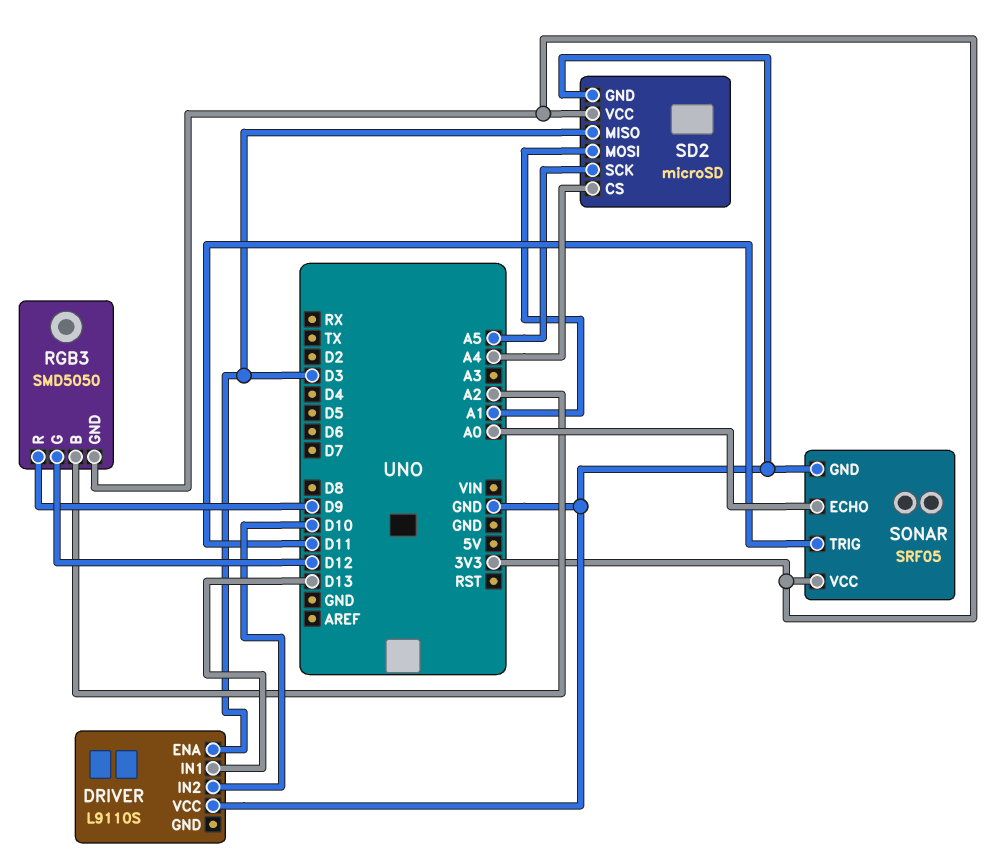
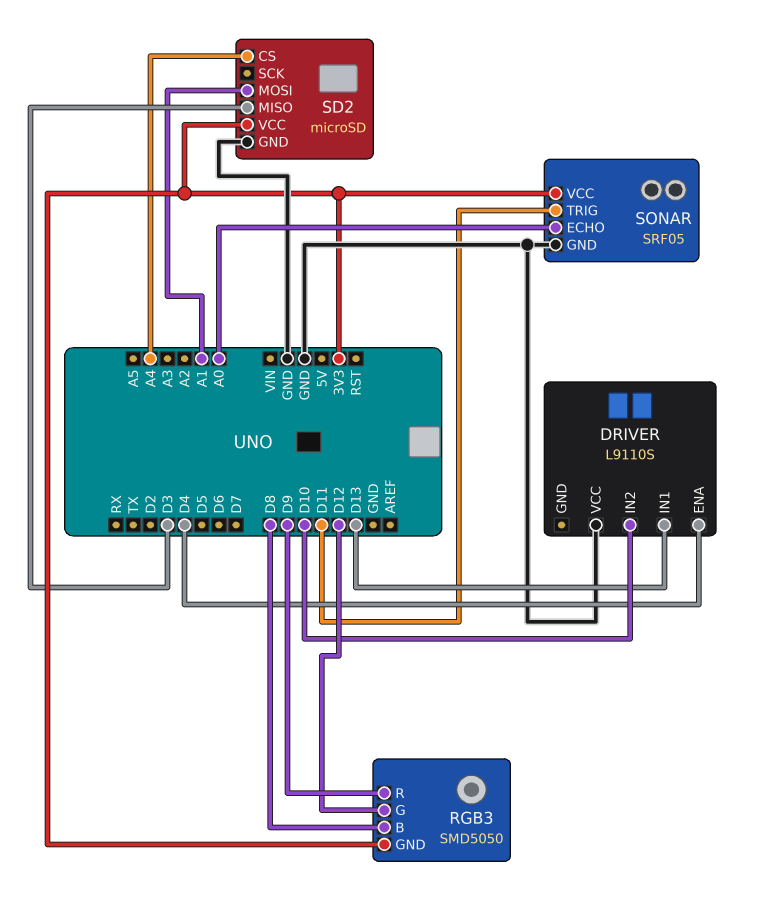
DRIVER pin ENA: D3 -> D4
RGB3 pin B: A2 -> D8
SD2 pin SCK: A5 -> none

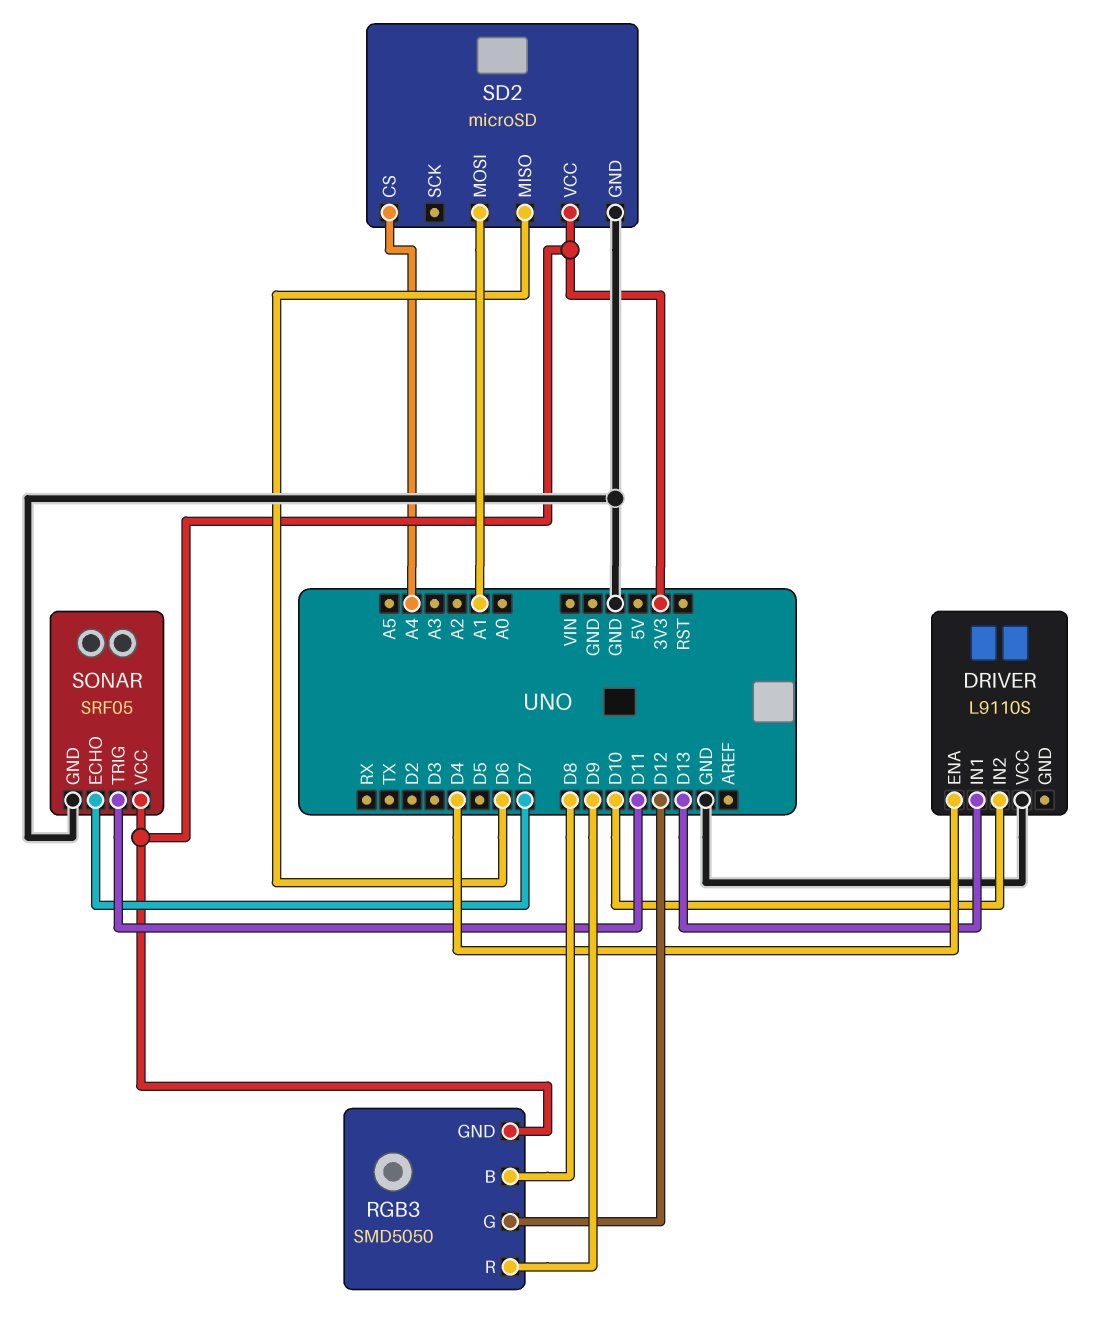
SD2 pin MISO: D3 -> D6
SONAR pin ECHO: A0 -> D7

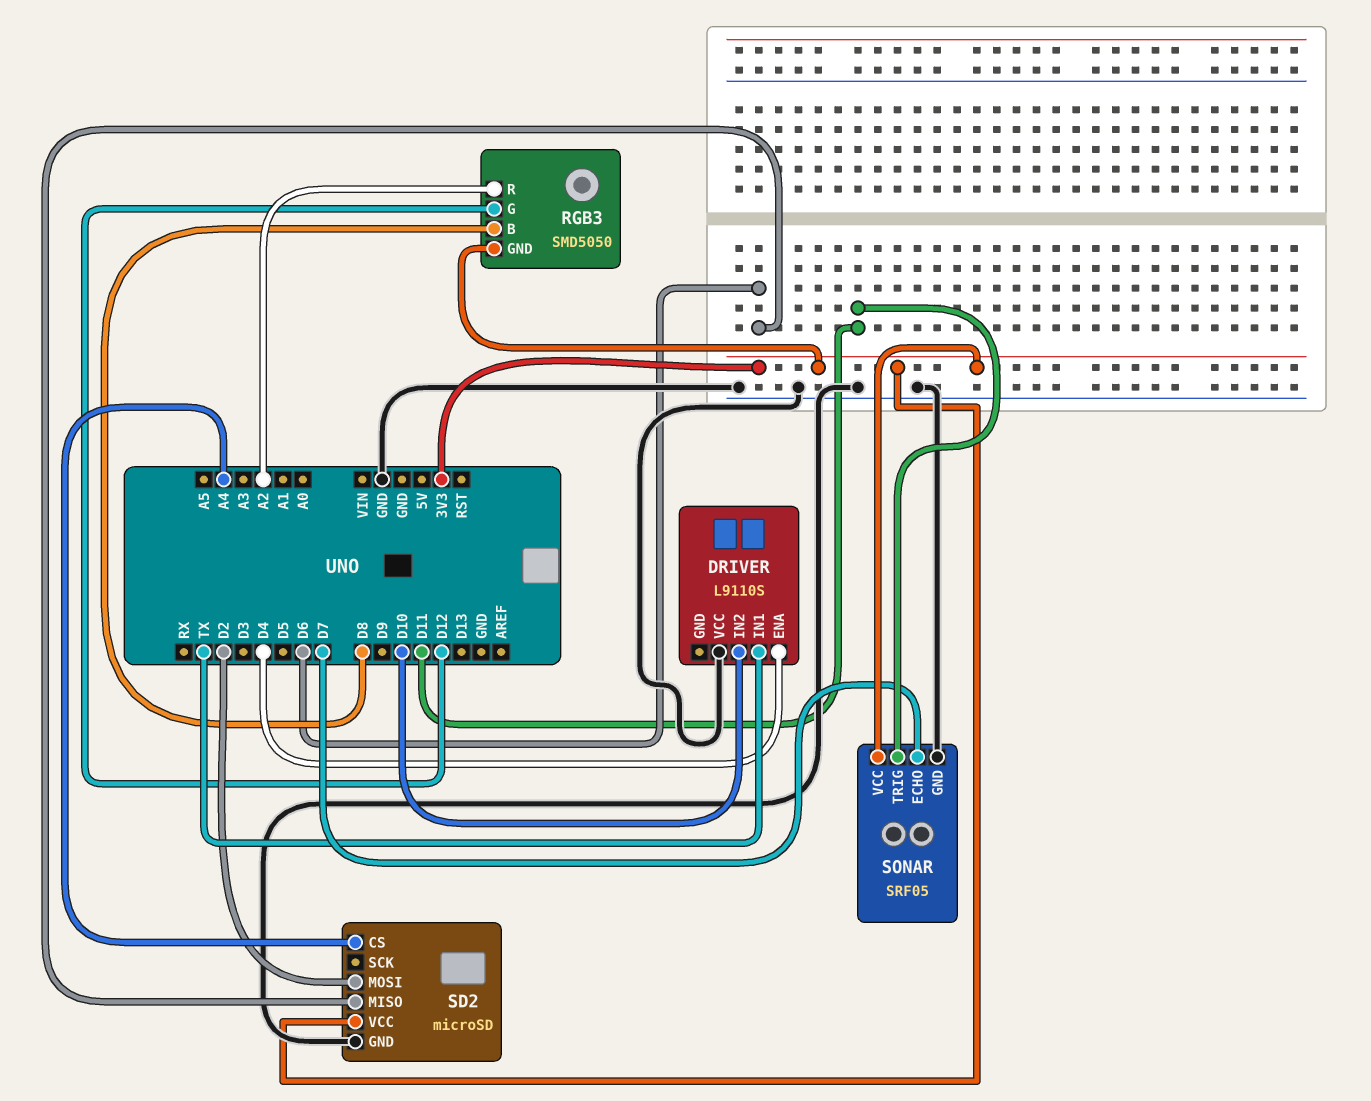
DRIVER pin IN1: D13 -> TX
RGB3 pin R: D9 -> A2
SD2 pin MOSI: A1 -> D2

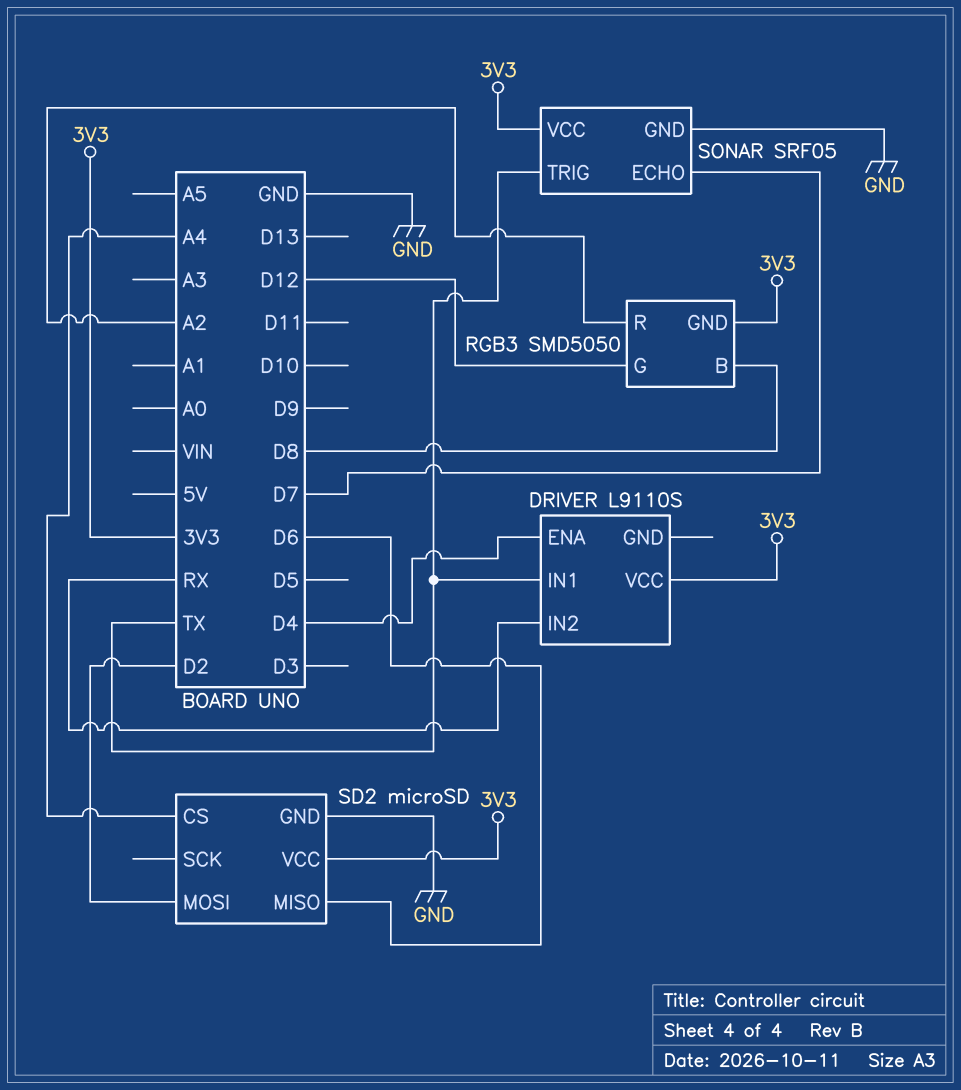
DRIVER pin IN2: D10 -> RX
DRIVER pin VCC: GND -> 3V3
SONAR pin TRIG: D11 -> TX

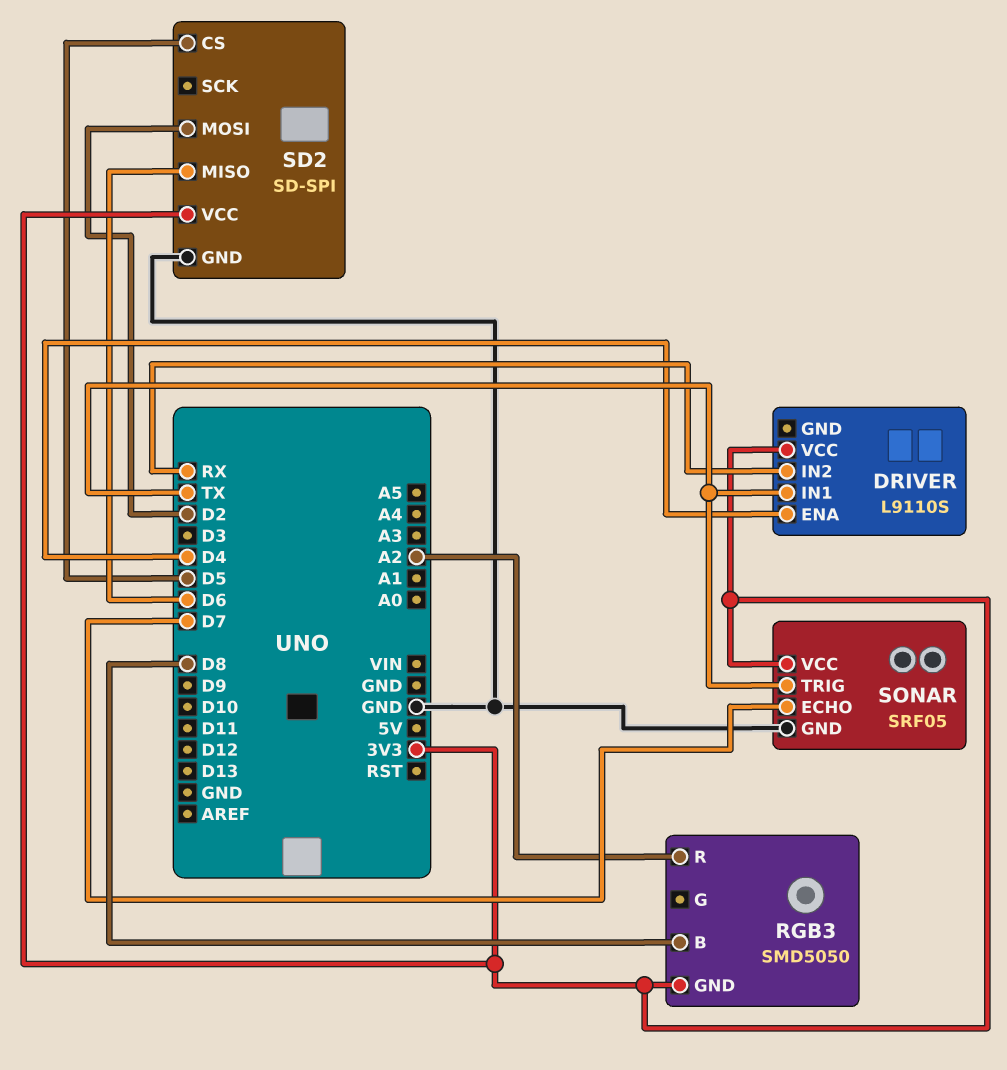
RGB3 pin G: D12 -> none
SD2: microSD -> SD-SPI
SD2 pin CS: A4 -> D5

